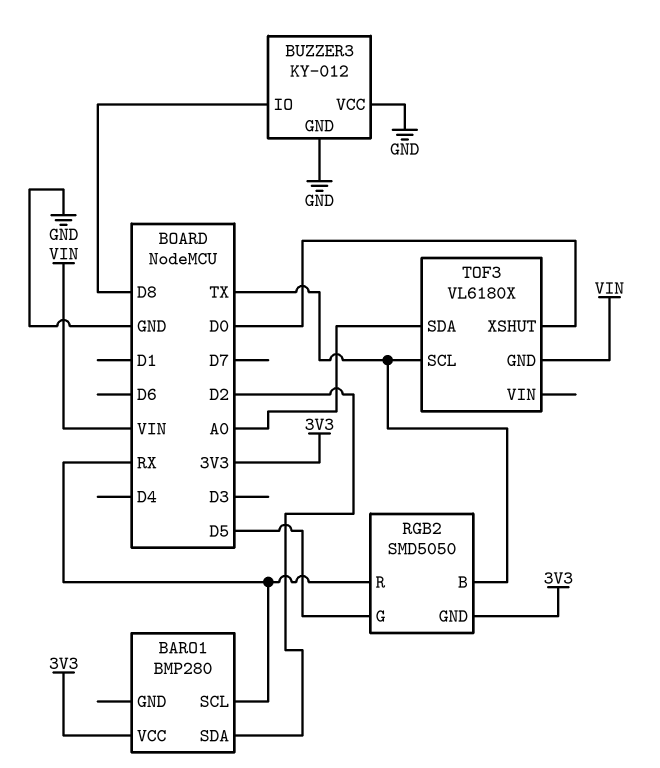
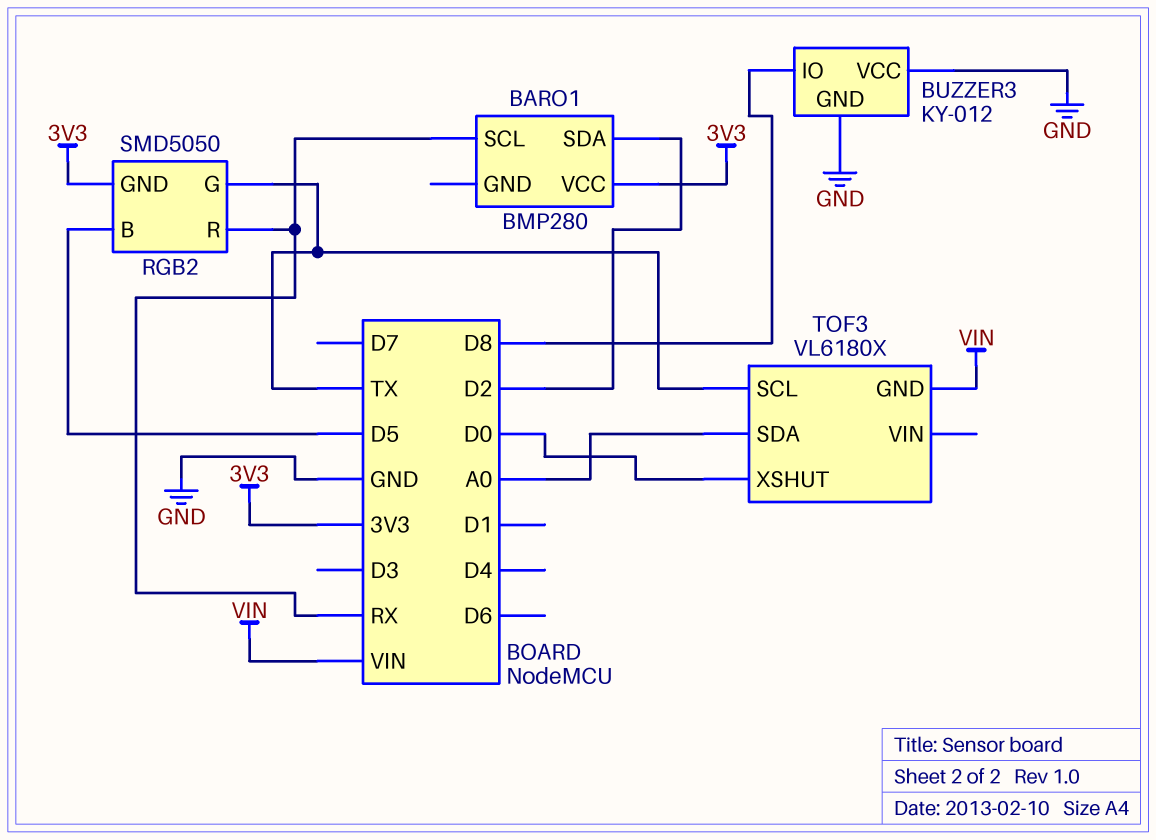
RGB2 pin B: TX -> D5
RGB2 pin G: D5 -> TX

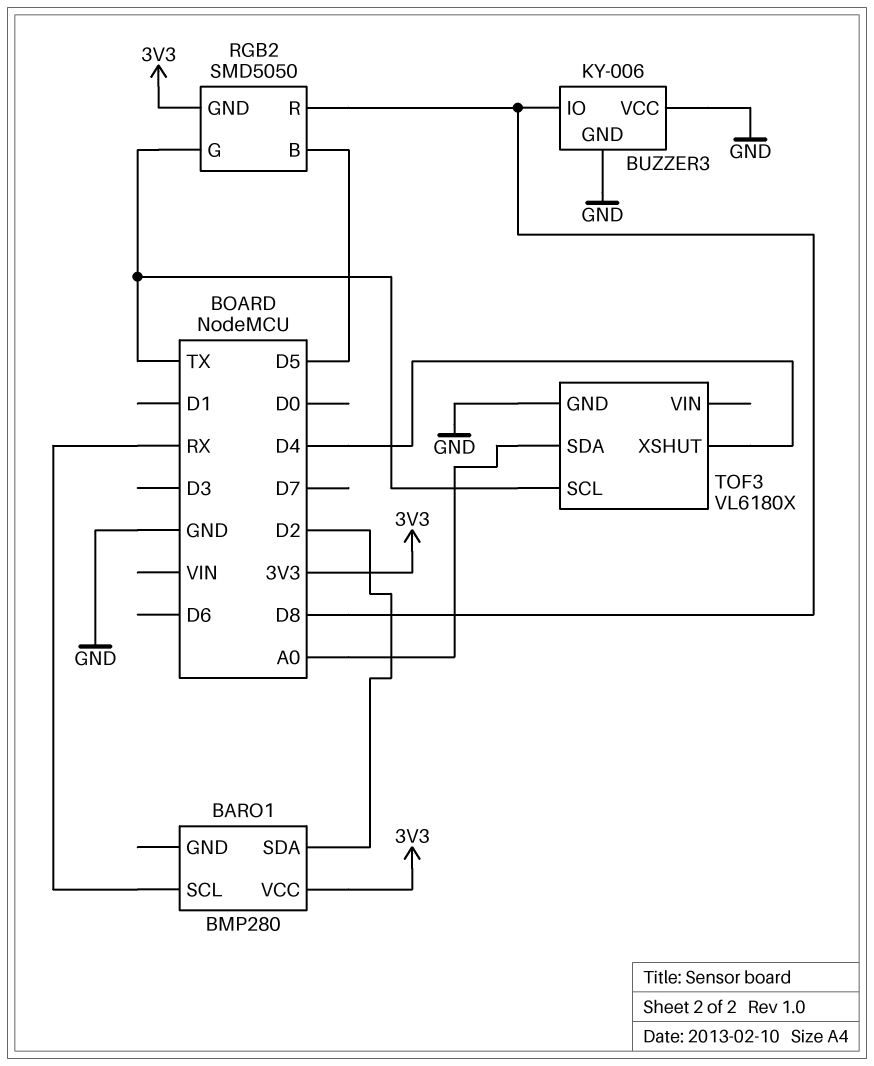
BUZZER3: KY-012 -> KY-006
RGB2 pin R: RX -> D8
TOF3 pin GND: VIN -> GND
TOF3 pin XSHUT: D0 -> D4

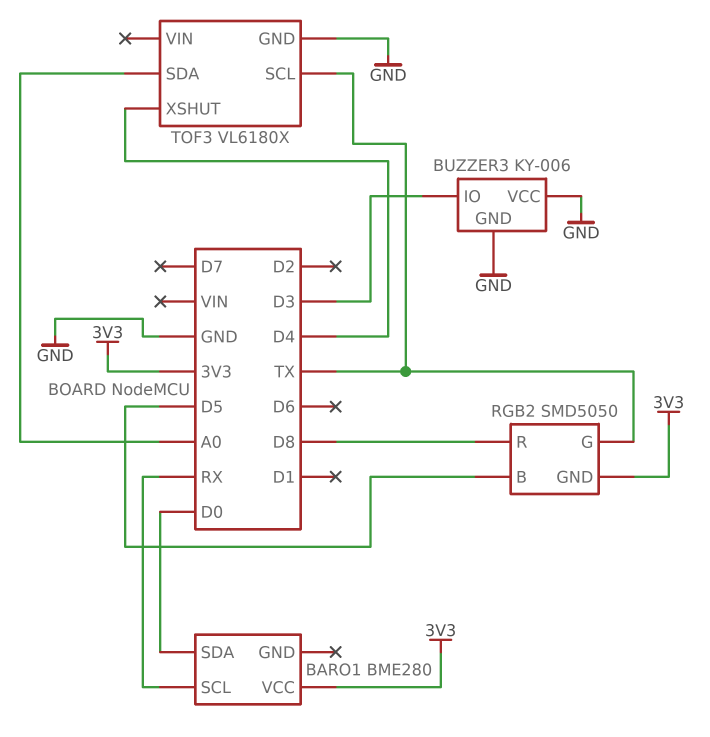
BARO1: BMP280 -> BME280
BARO1 pin SDA: D2 -> D0
BUZZER3 pin IO: D8 -> D3

